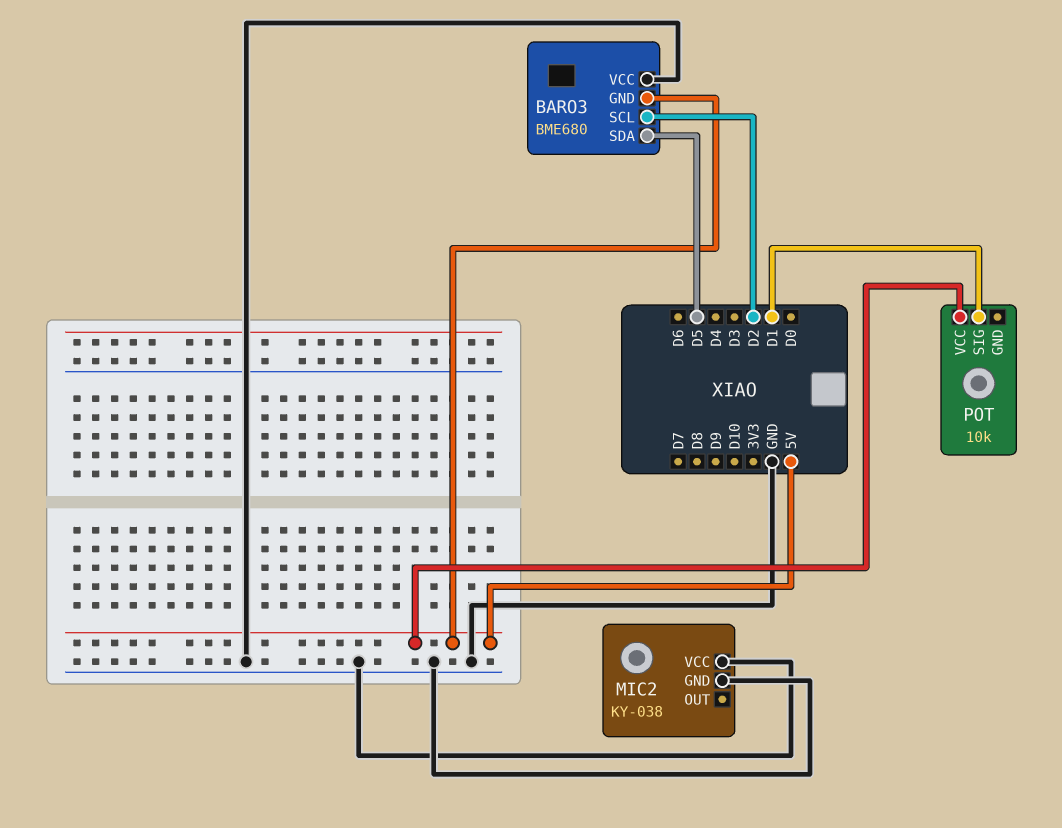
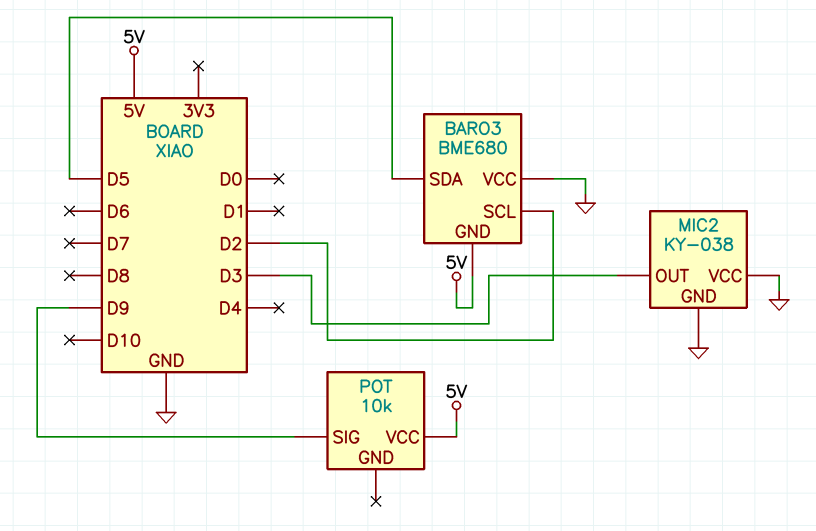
MIC2 pin OUT: none -> D3
POT pin SIG: D1 -> D9

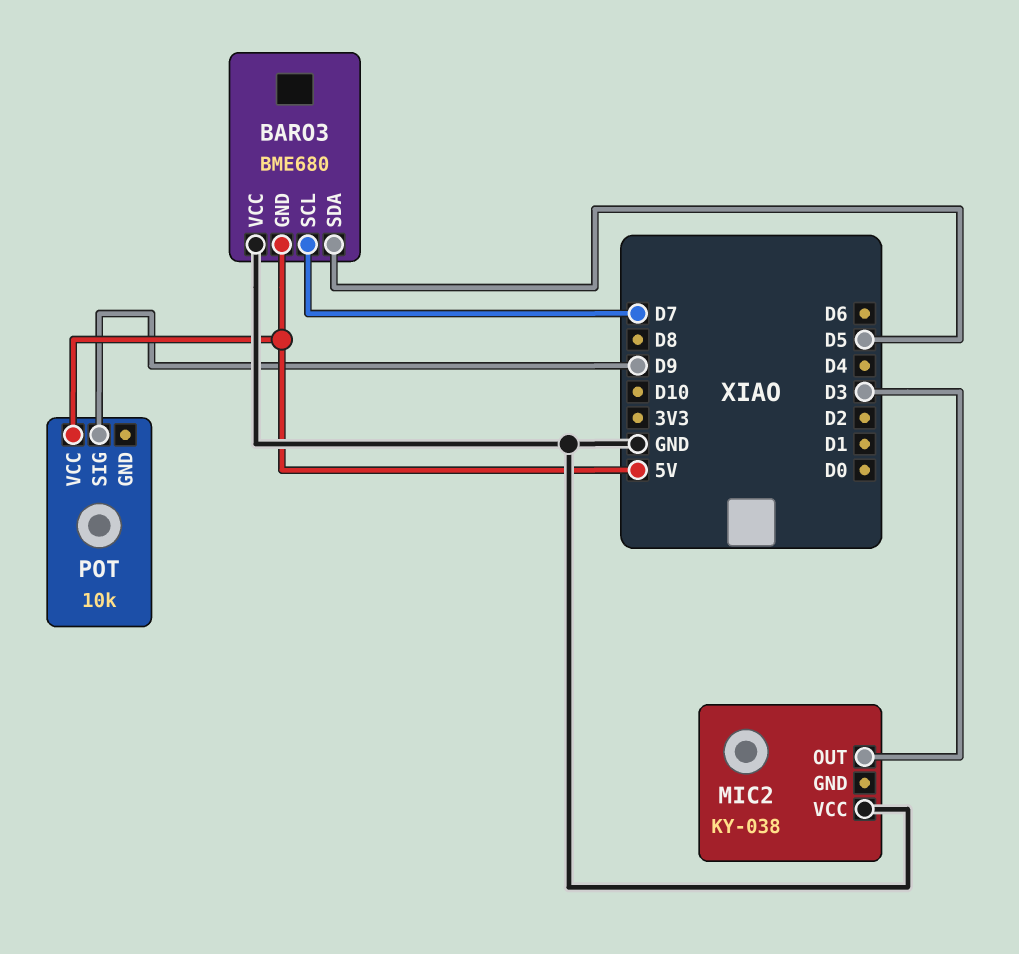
BARO3 pin SCL: D2 -> D7
MIC2 pin GND: GND -> none

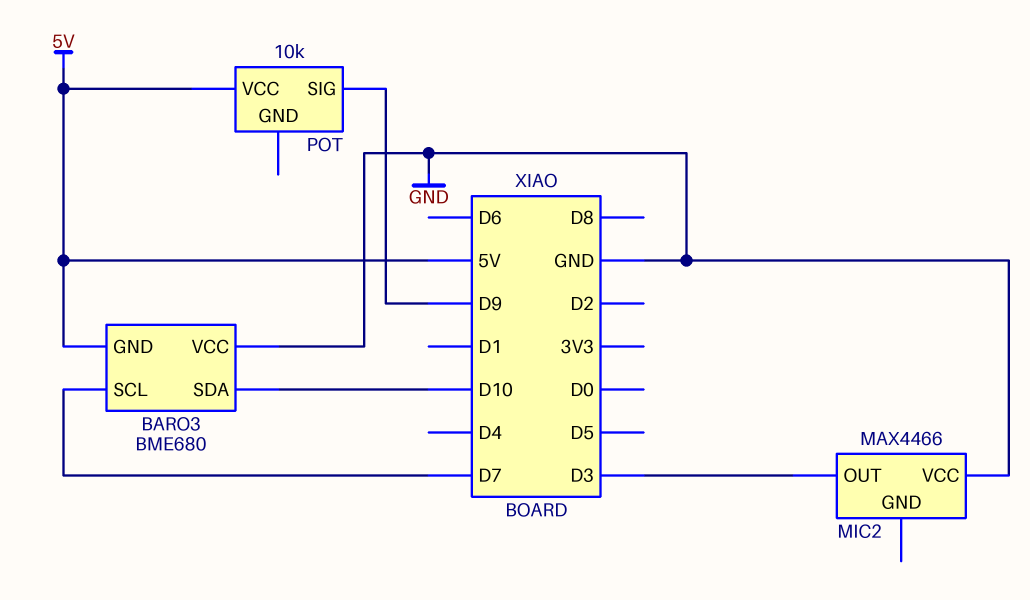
BARO3 pin SDA: D5 -> D10
MIC2: KY-038 -> MAX4466

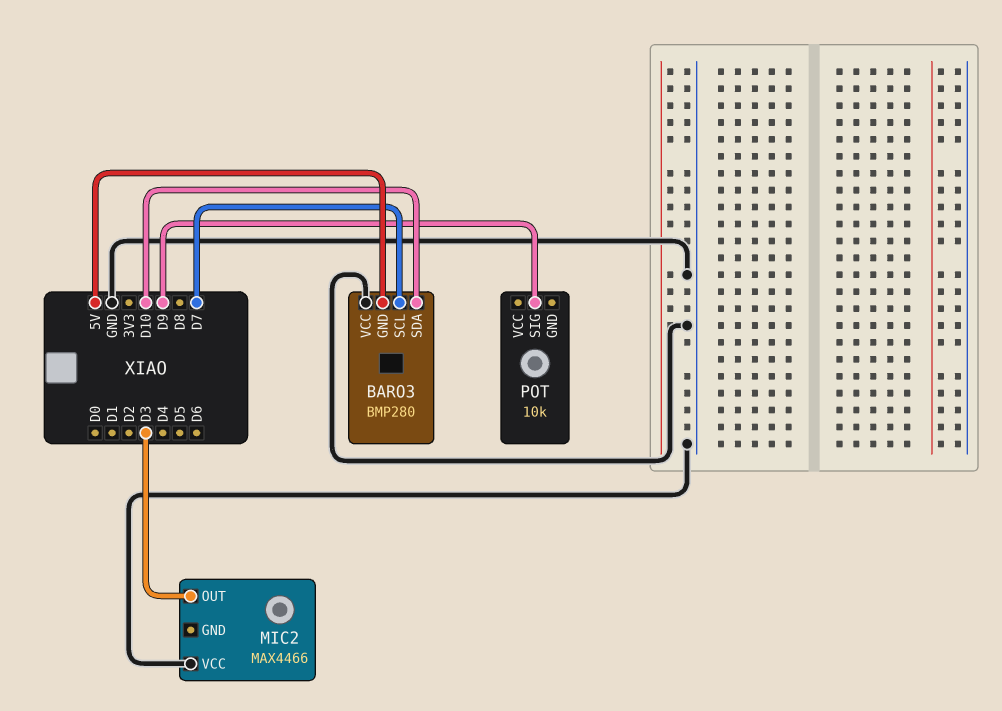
BARO3: BME680 -> BMP280
POT pin VCC: 5V -> none

